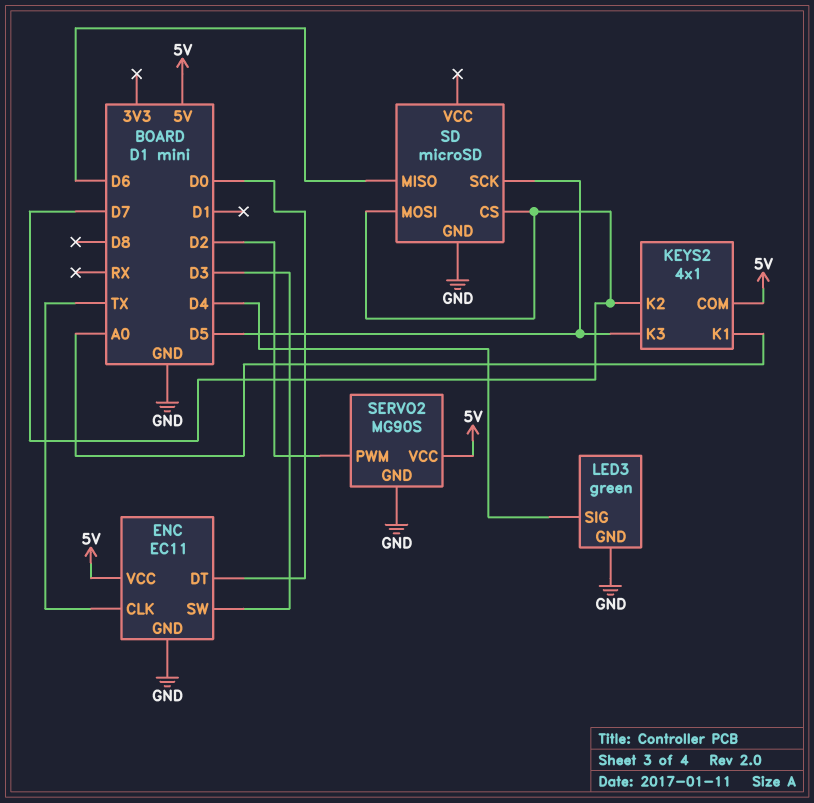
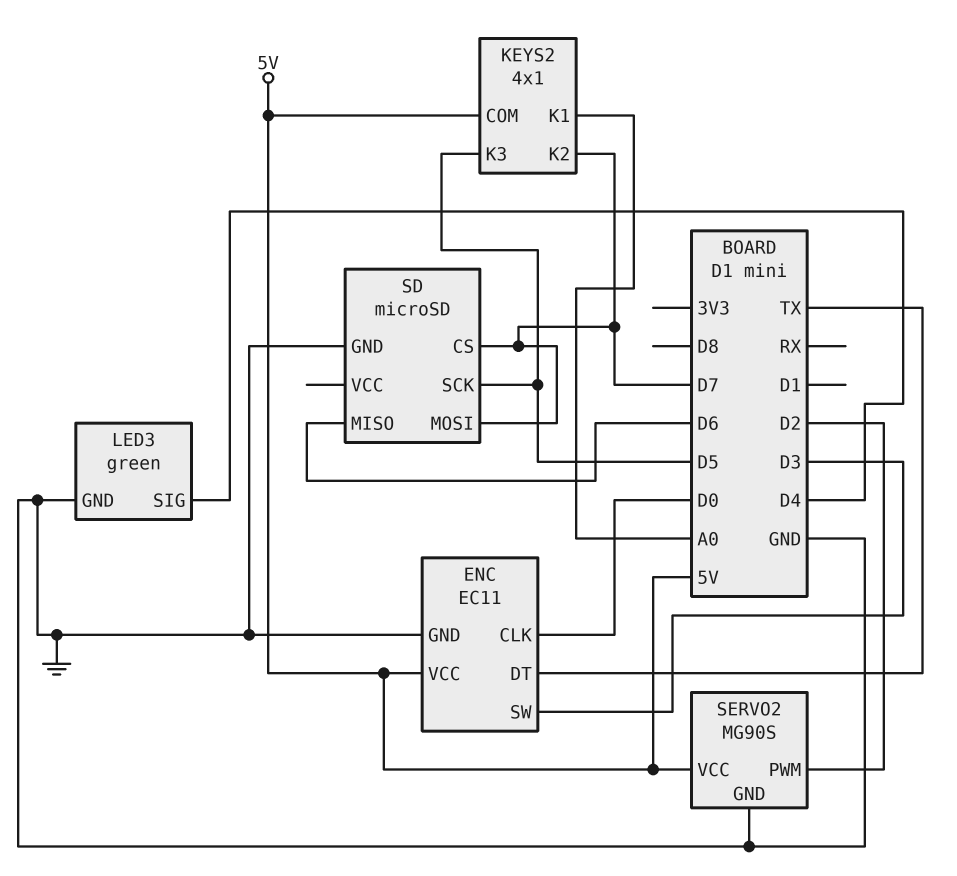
ENC pin CLK: TX -> D0
ENC pin DT: D0 -> TX

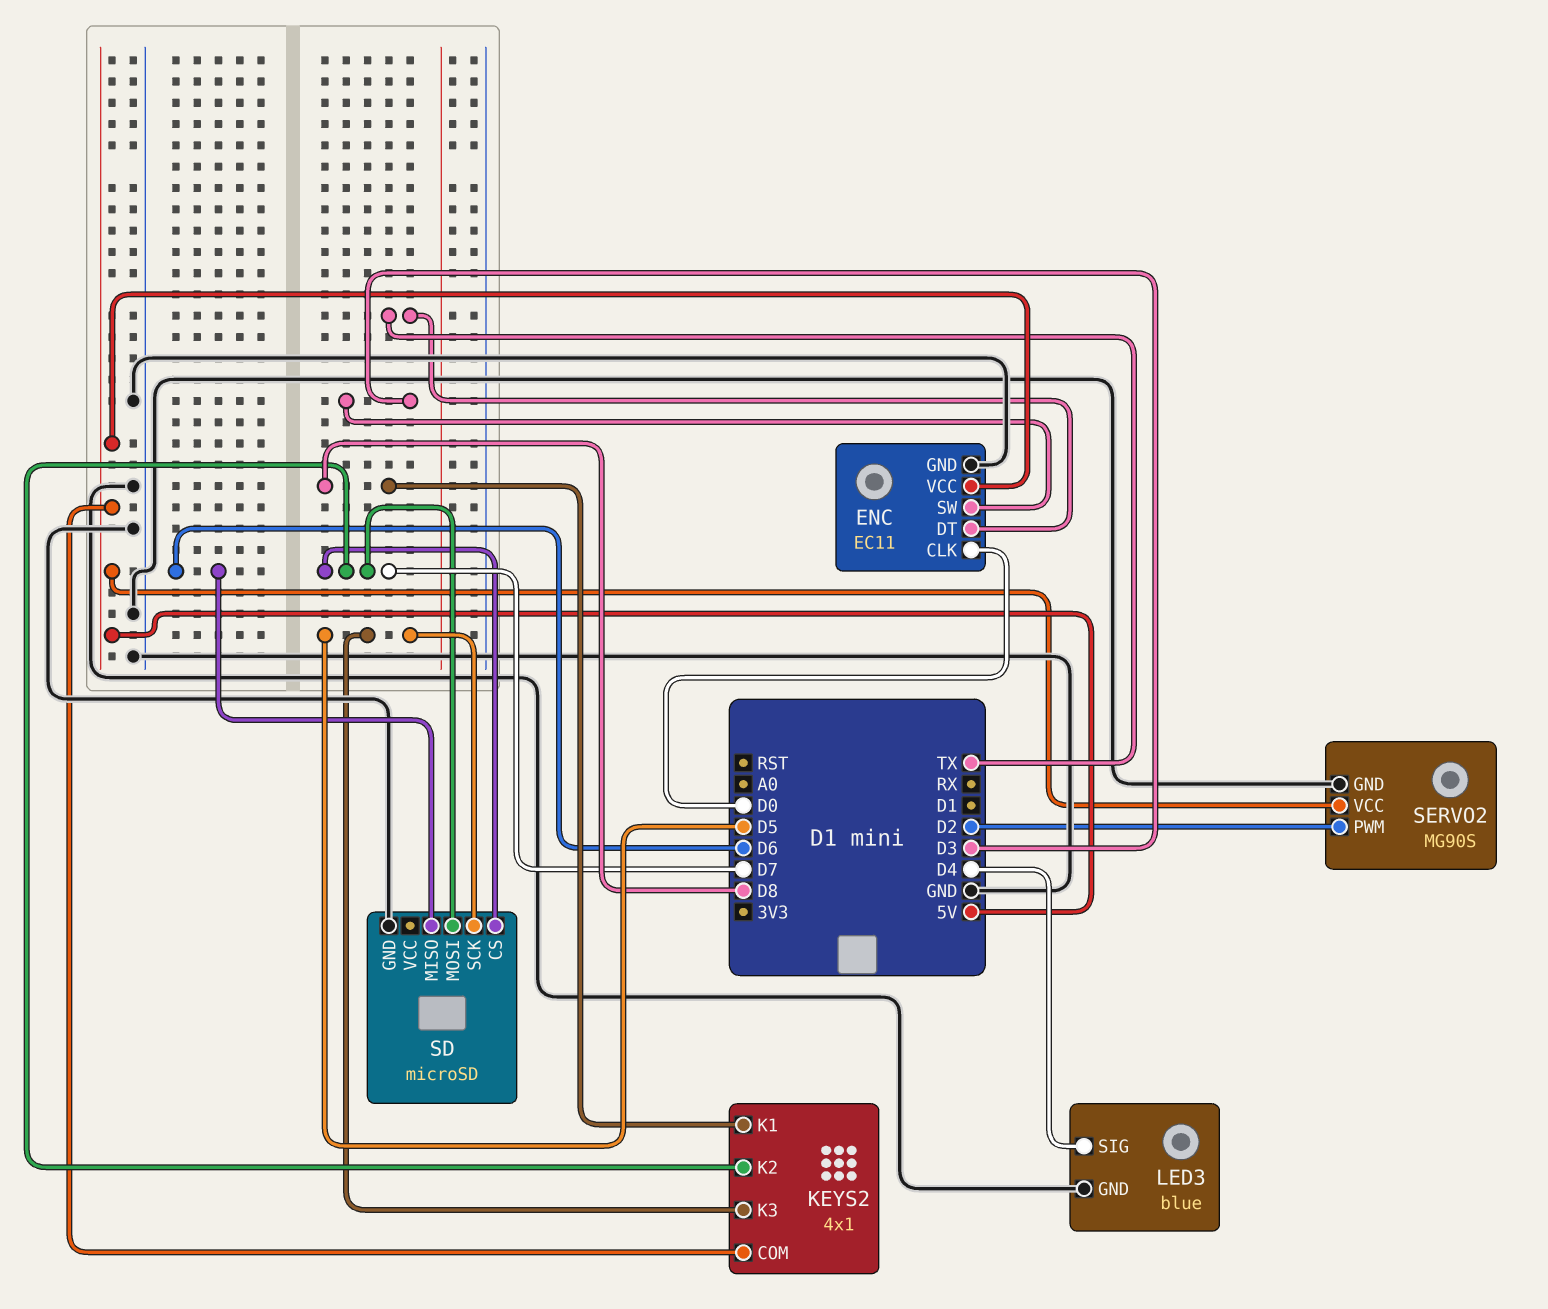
KEYS2 pin K1: A0 -> D8
LED3: green -> blue

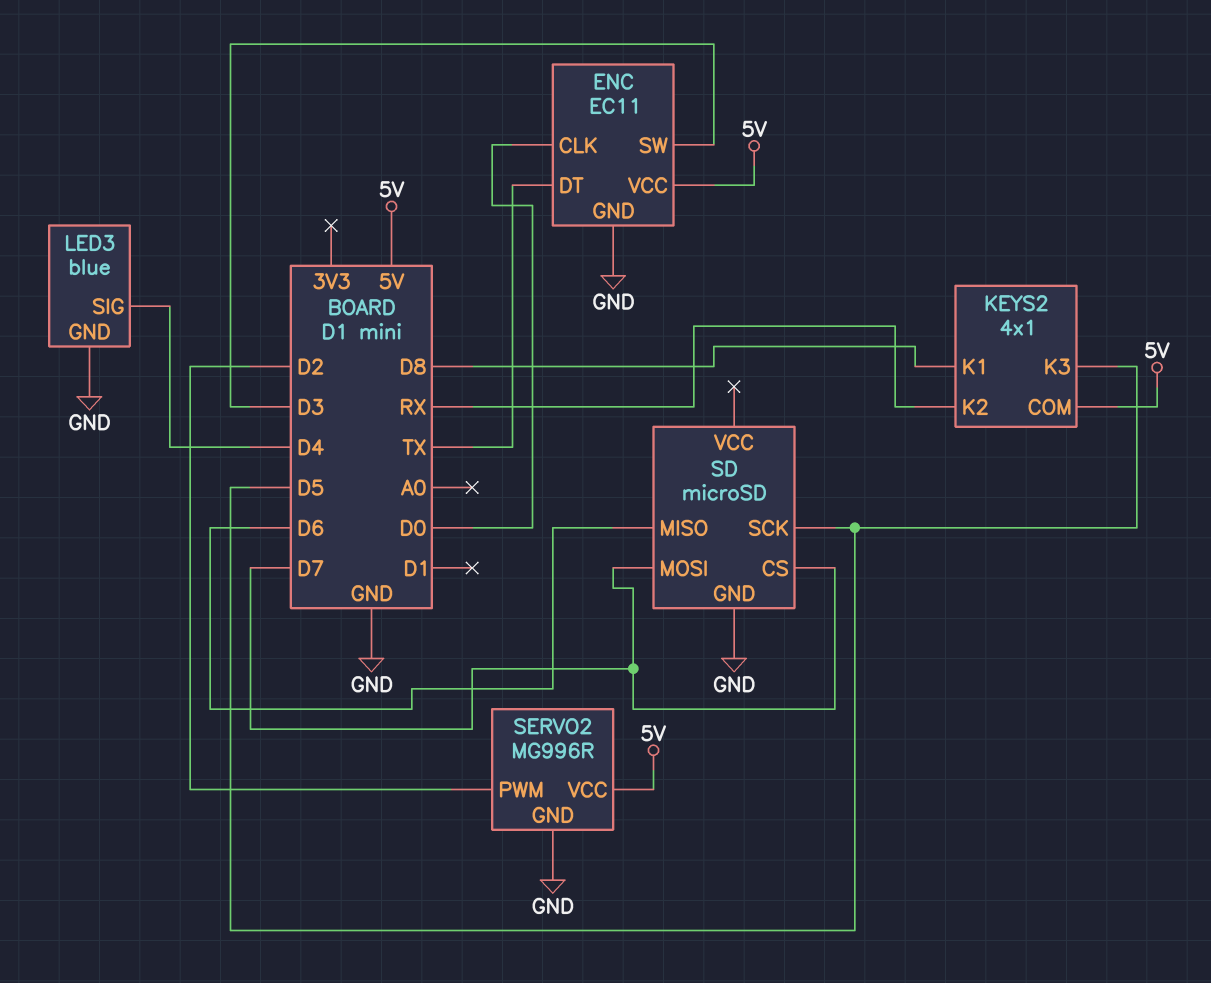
KEYS2 pin K2: D7 -> RX
SERVO2: MG90S -> MG996R

